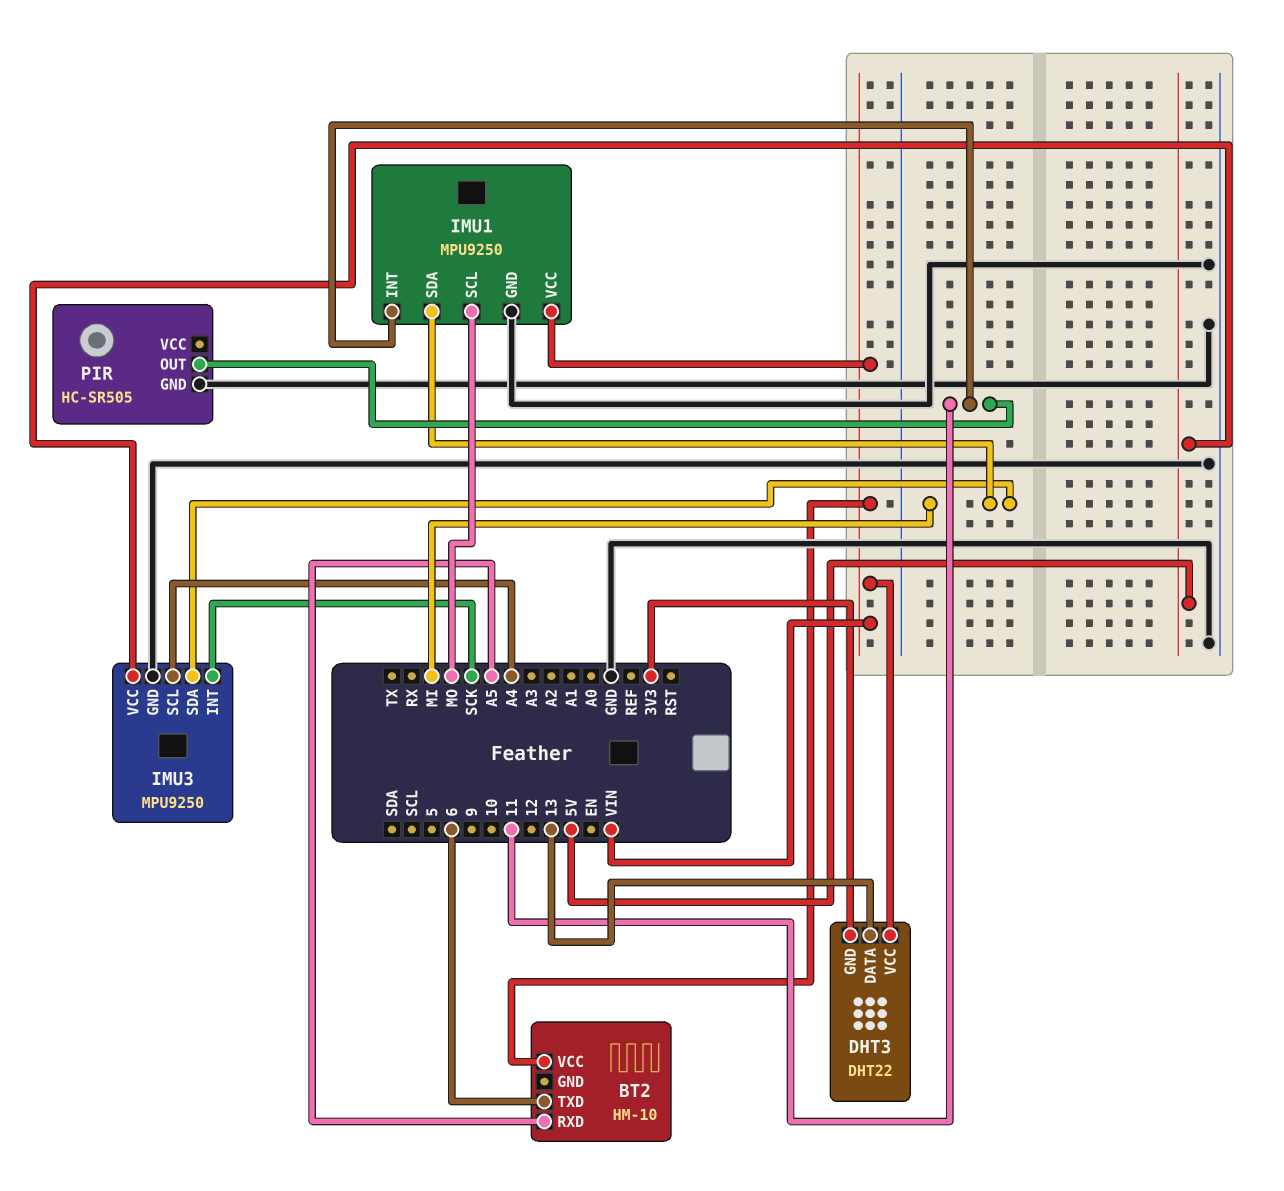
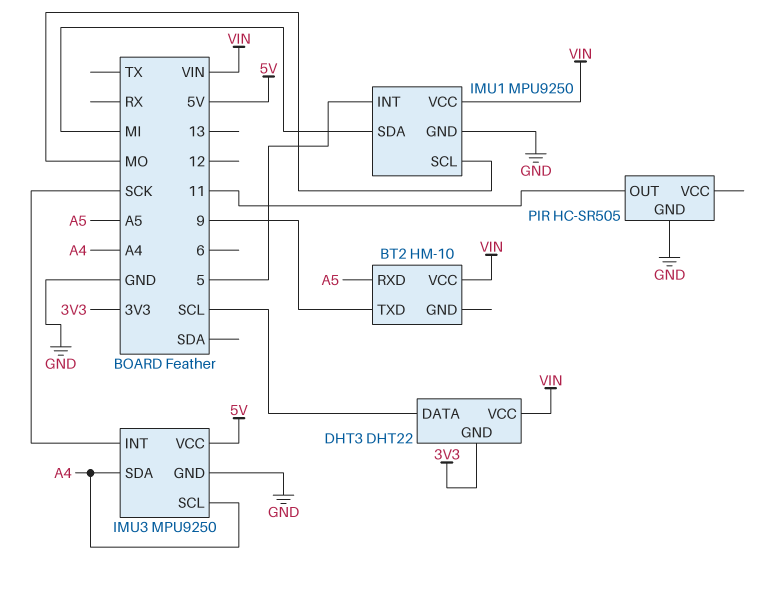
BT2 pin TXD: 6 -> 9
DHT3 pin DATA: 13 -> SCL
IMU1 pin INT: 11 -> 5
IMU3 pin SDA: MI -> A4

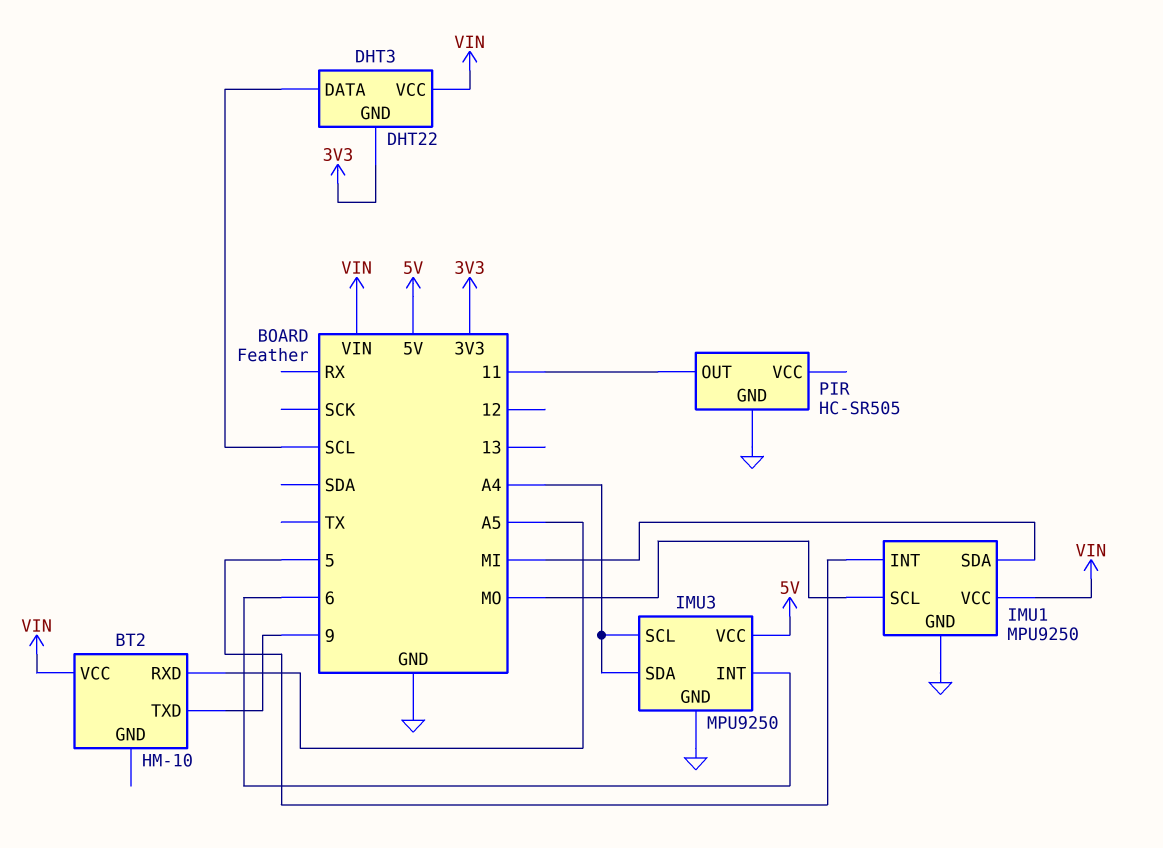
IMU3 pin INT: SCK -> 6

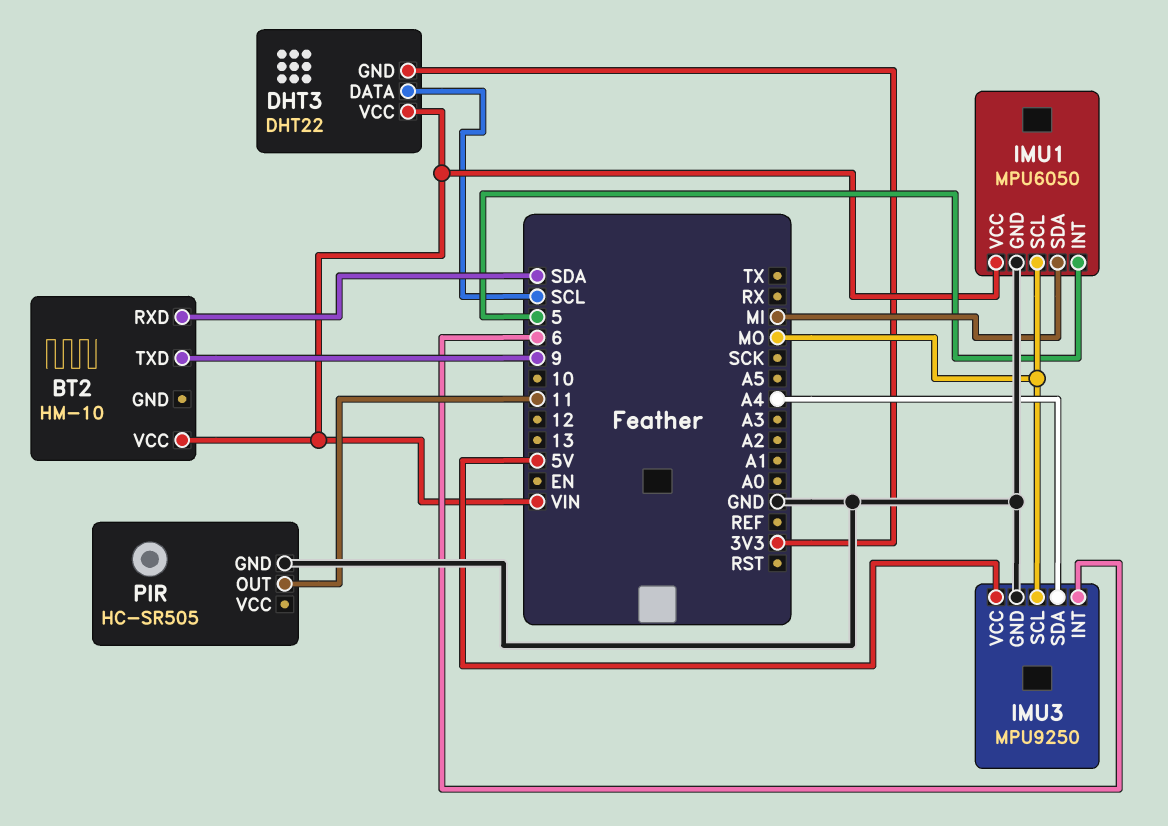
BT2 pin RXD: A5 -> SDA
IMU1: MPU9250 -> MPU6050
IMU3 pin SCL: A4 -> MO

